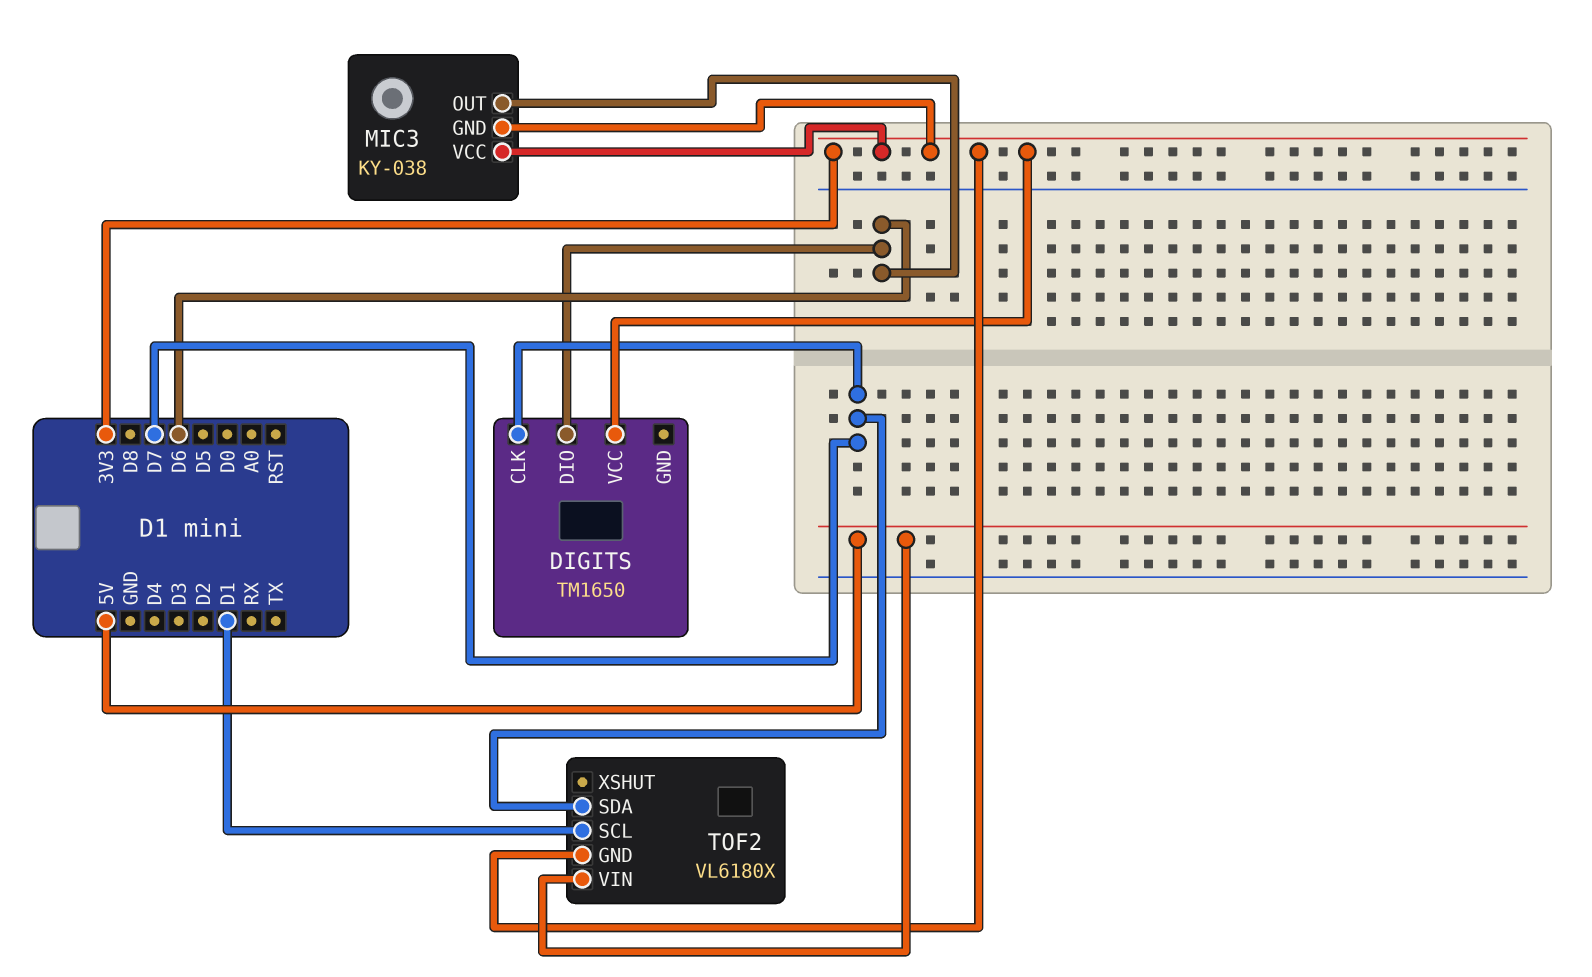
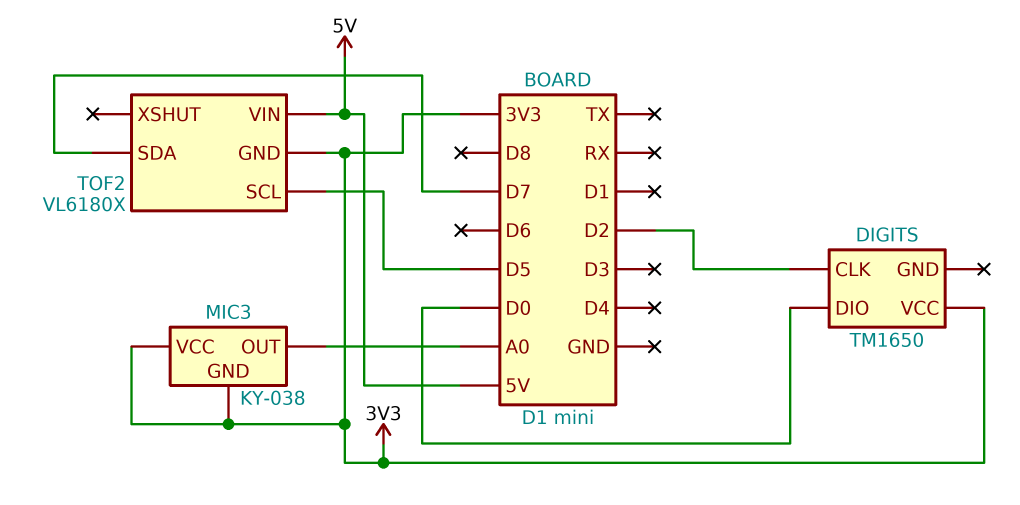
DIGITS pin CLK: D7 -> D2
DIGITS pin DIO: D6 -> D0
MIC3 pin OUT: D6 -> A0
TOF2 pin SCL: D1 -> D5

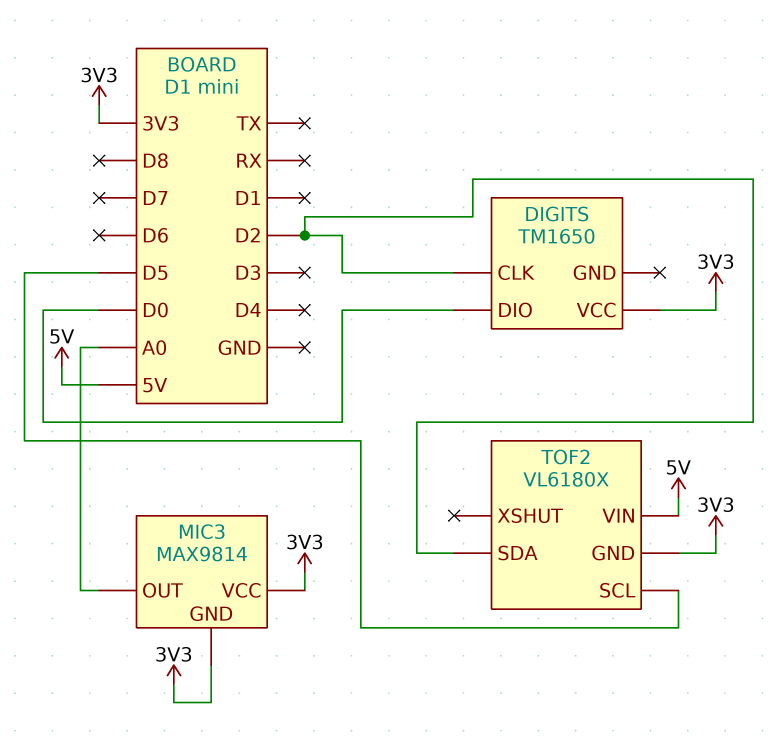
MIC3: KY-038 -> MAX9814
TOF2 pin SDA: D7 -> D2

